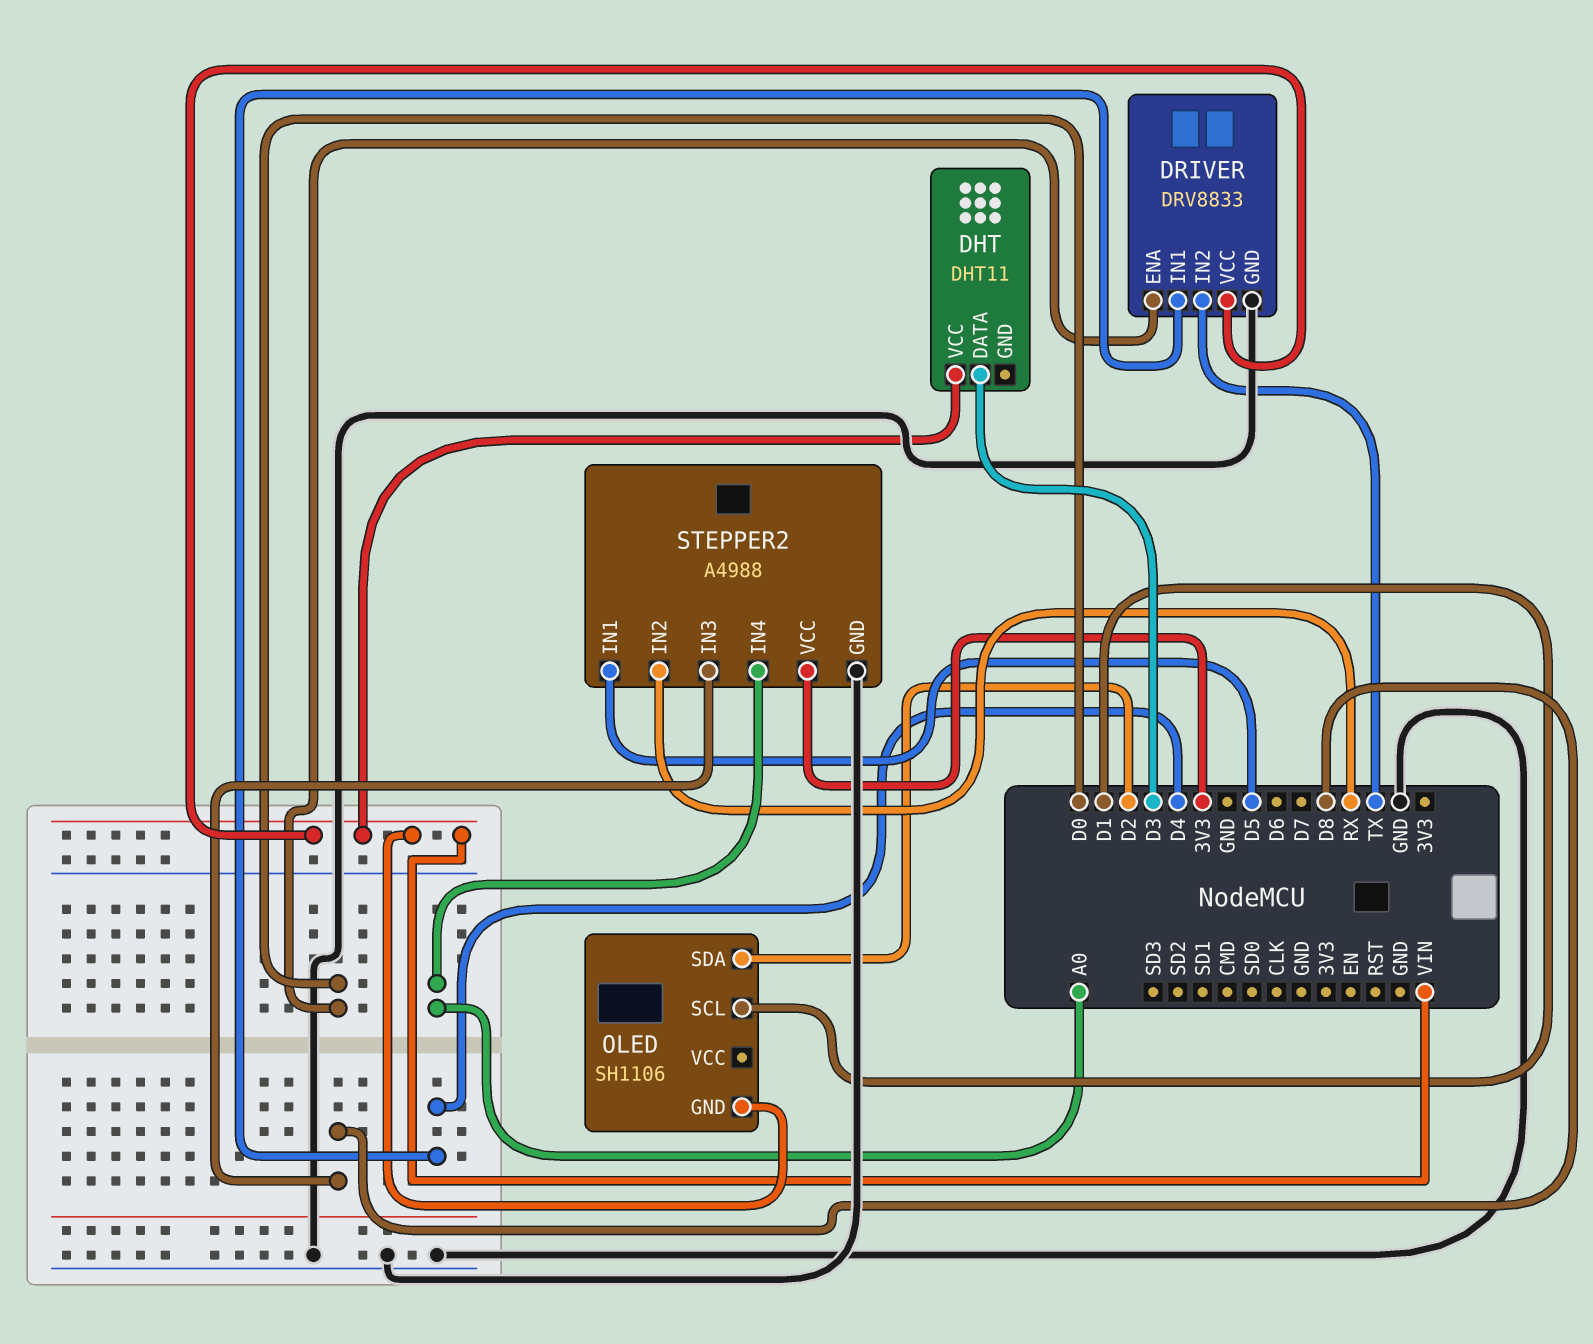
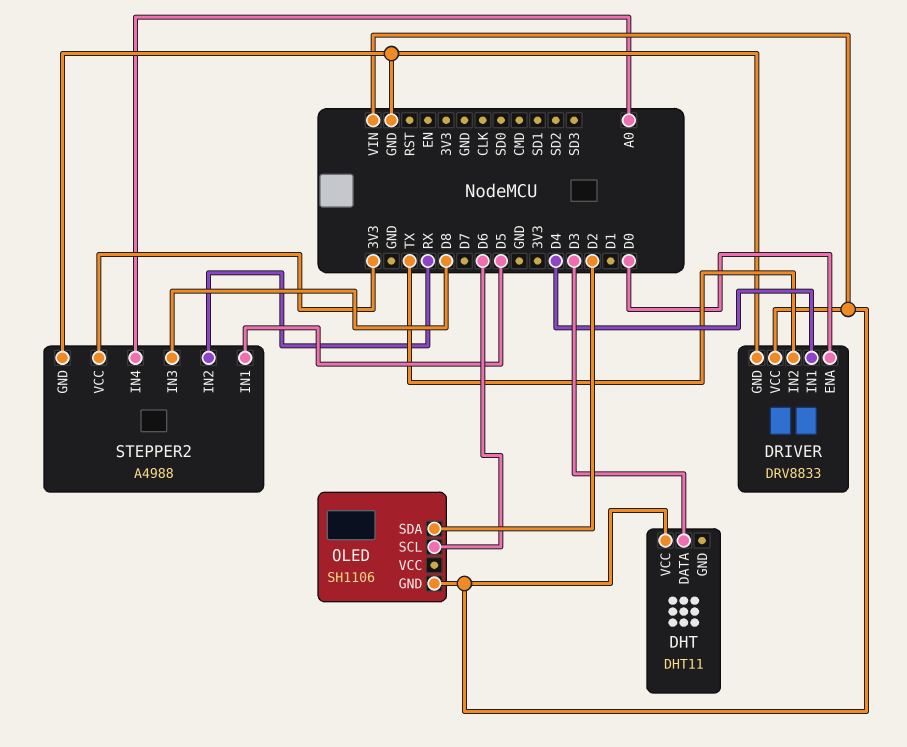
OLED pin SCL: D1 -> D6

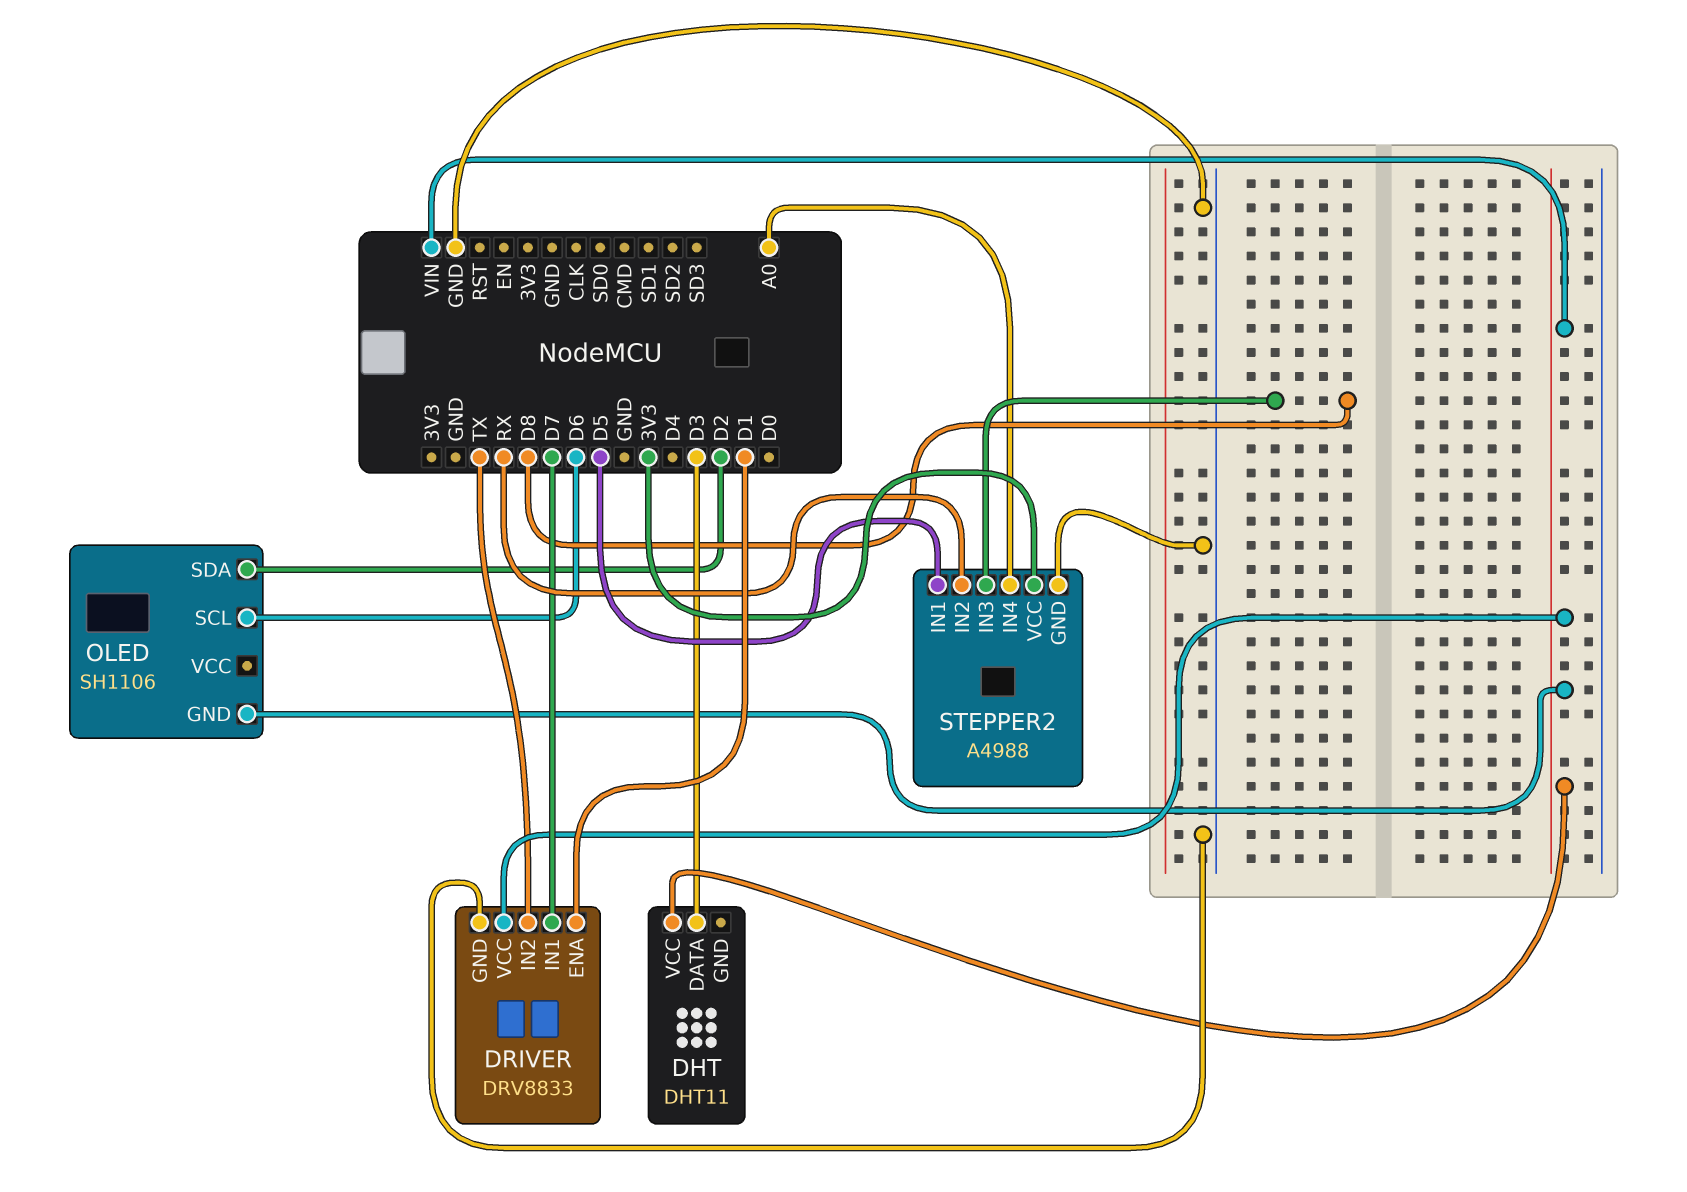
DRIVER pin ENA: D0 -> D1
DRIVER pin IN1: D4 -> D7

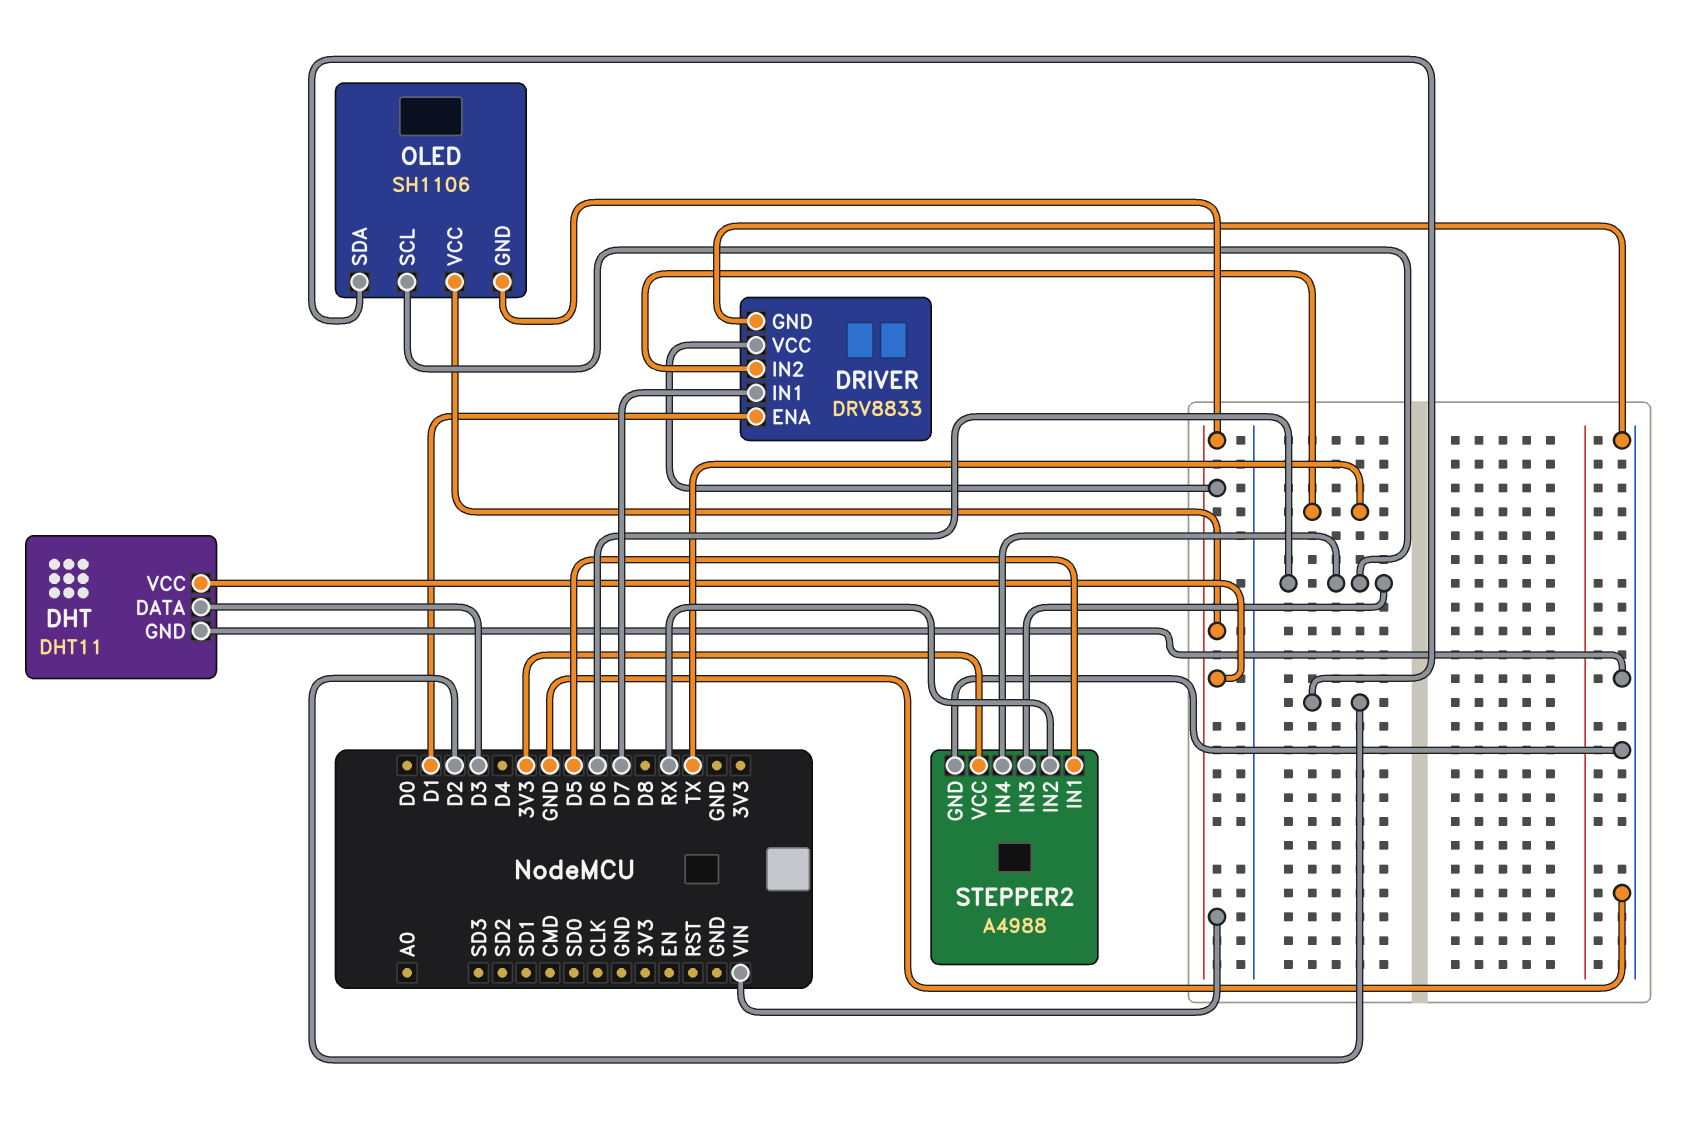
DHT pin GND: none -> GND
OLED pin VCC: none -> VIN
STEPPER2 pin IN3: D8 -> D6
STEPPER2 pin IN4: A0 -> D6

